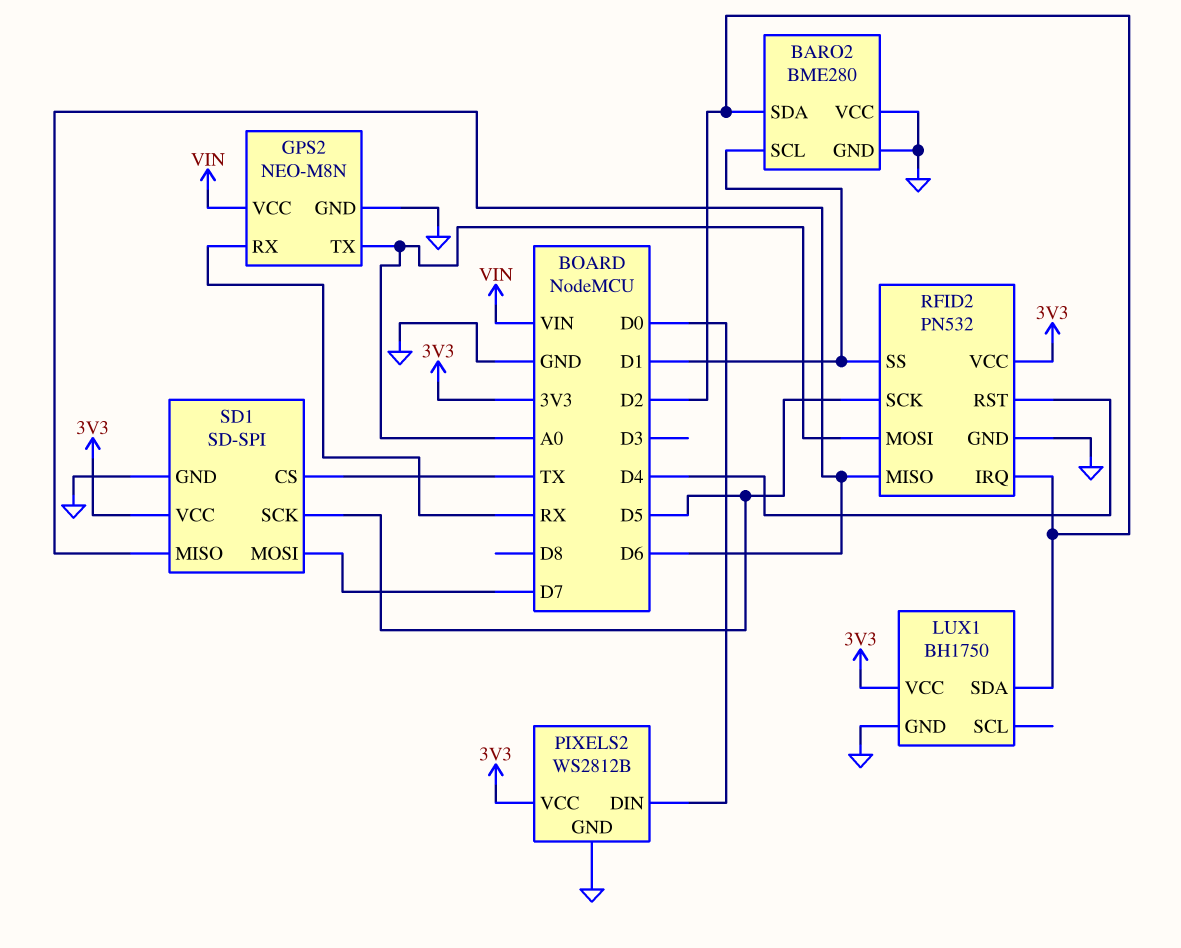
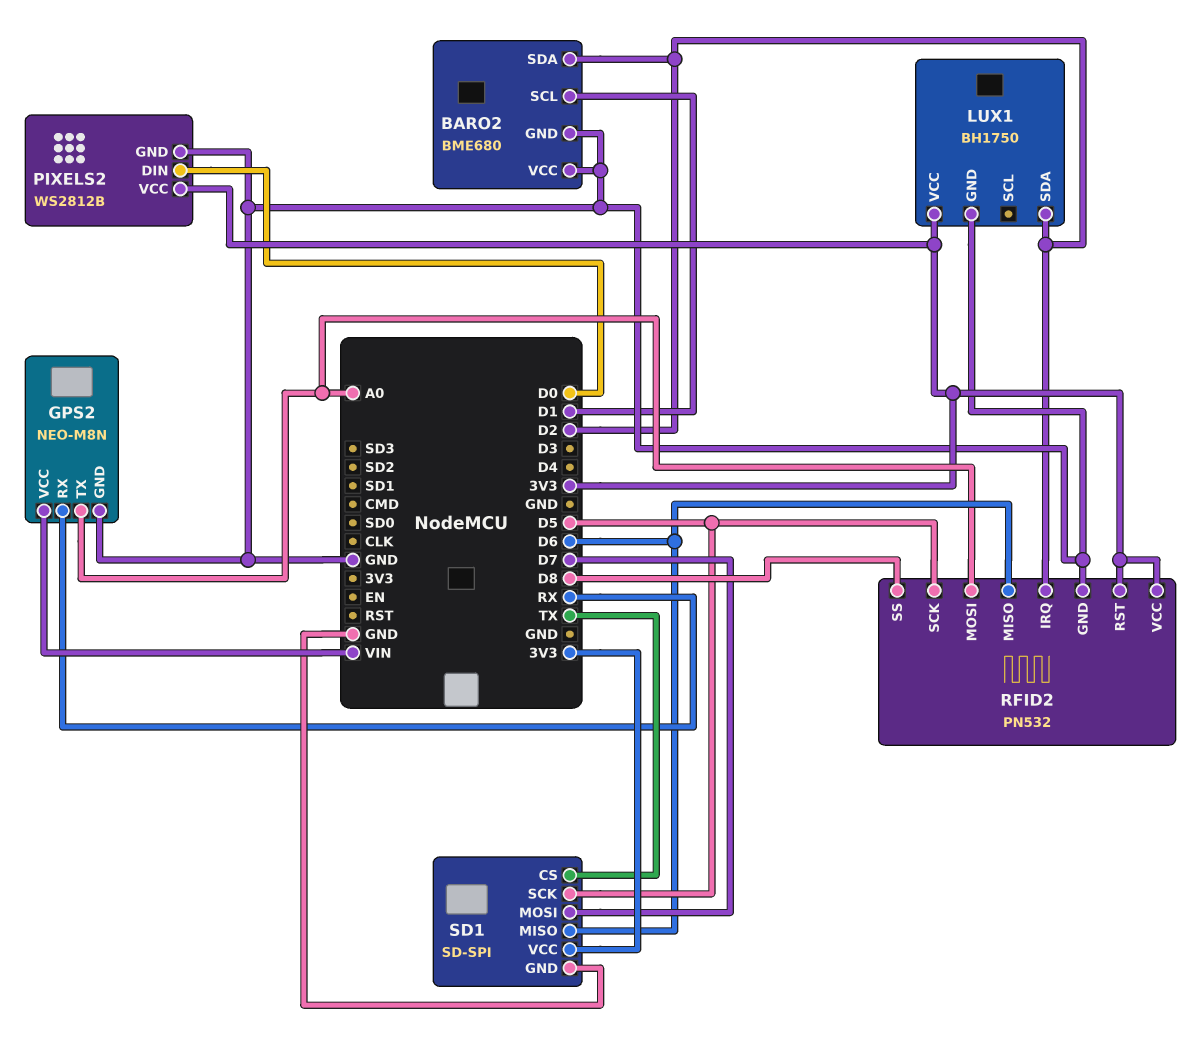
BARO2: BME280 -> BME680
RFID2 pin RST: D4 -> 3V3
RFID2 pin SS: D1 -> D8

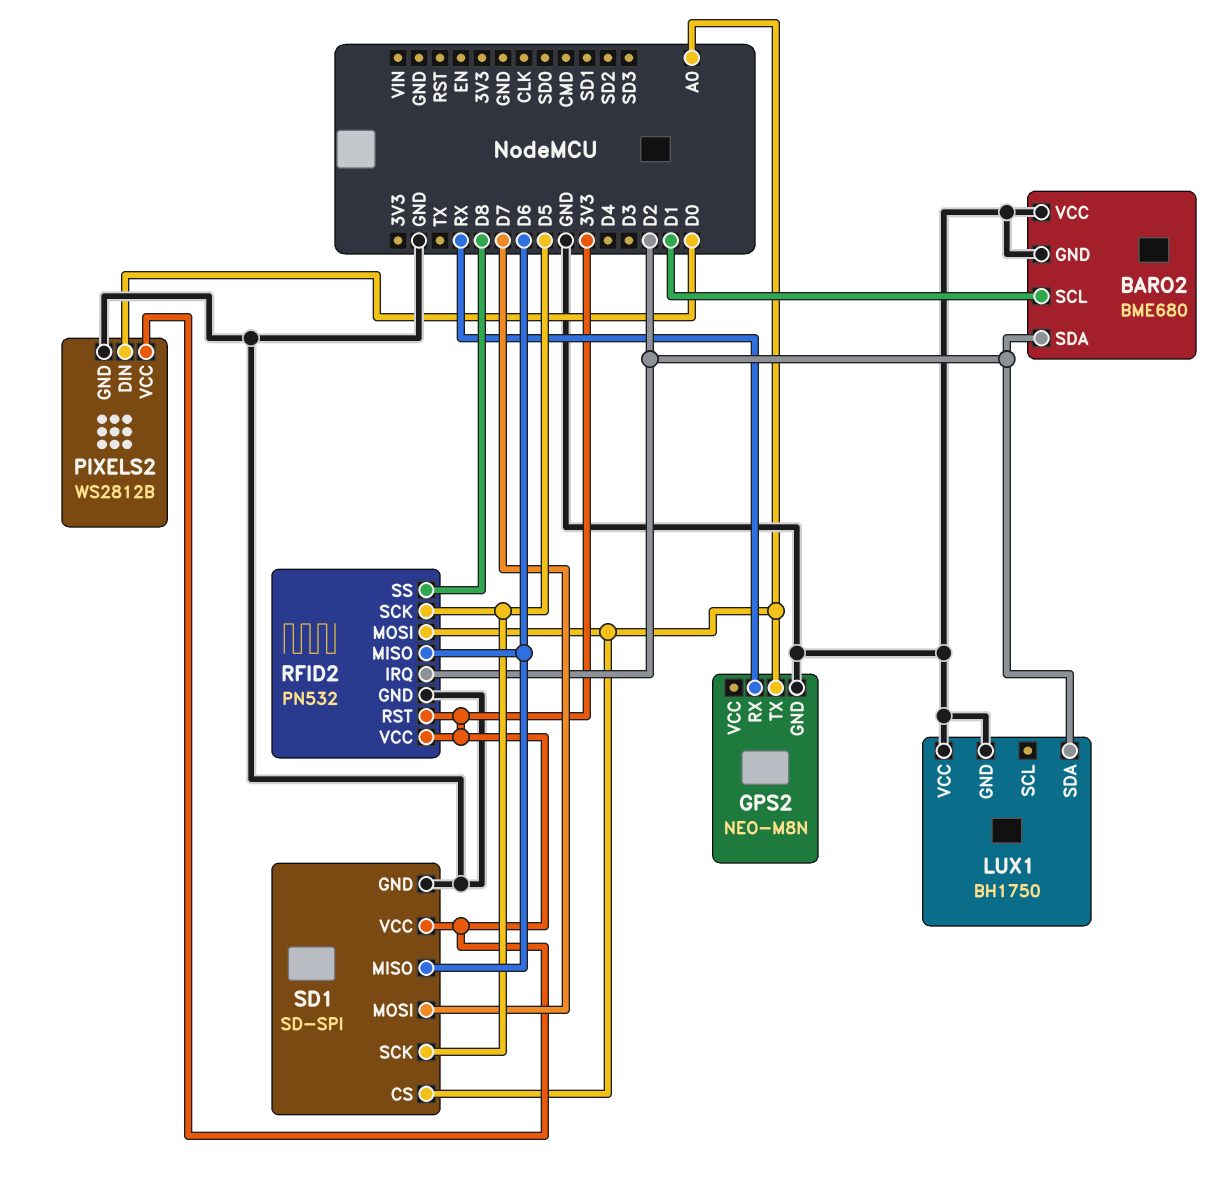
GPS2 pin VCC: VIN -> none
LUX1 pin VCC: 3V3 -> GND
SD1 pin CS: TX -> A0

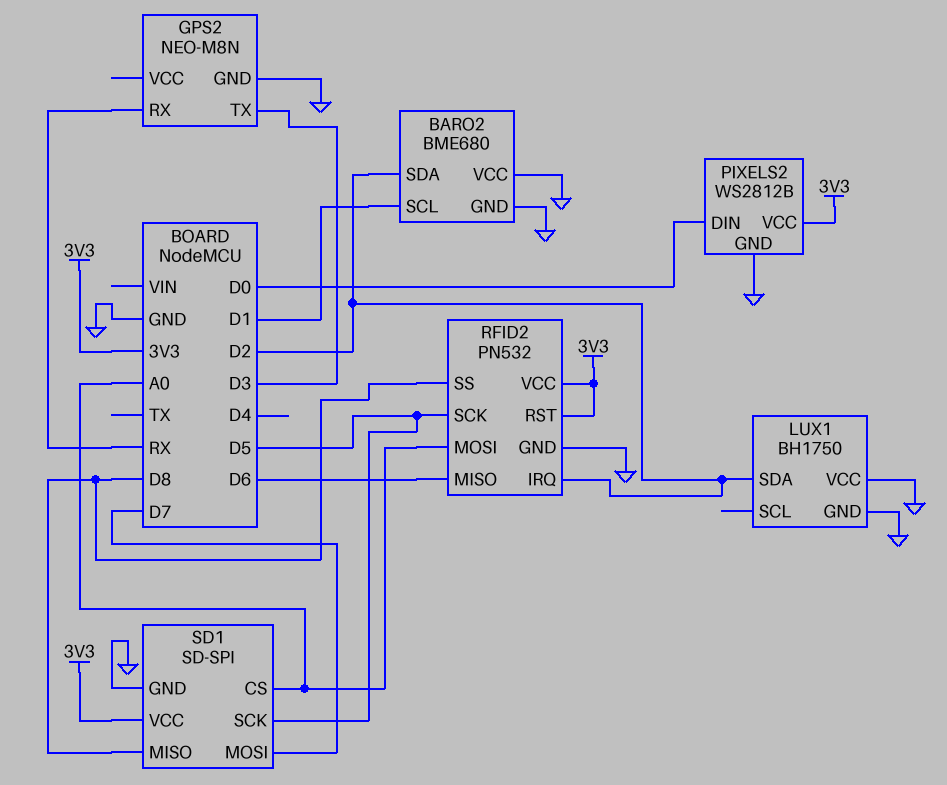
GPS2 pin TX: A0 -> D3
SD1 pin MISO: D6 -> D8

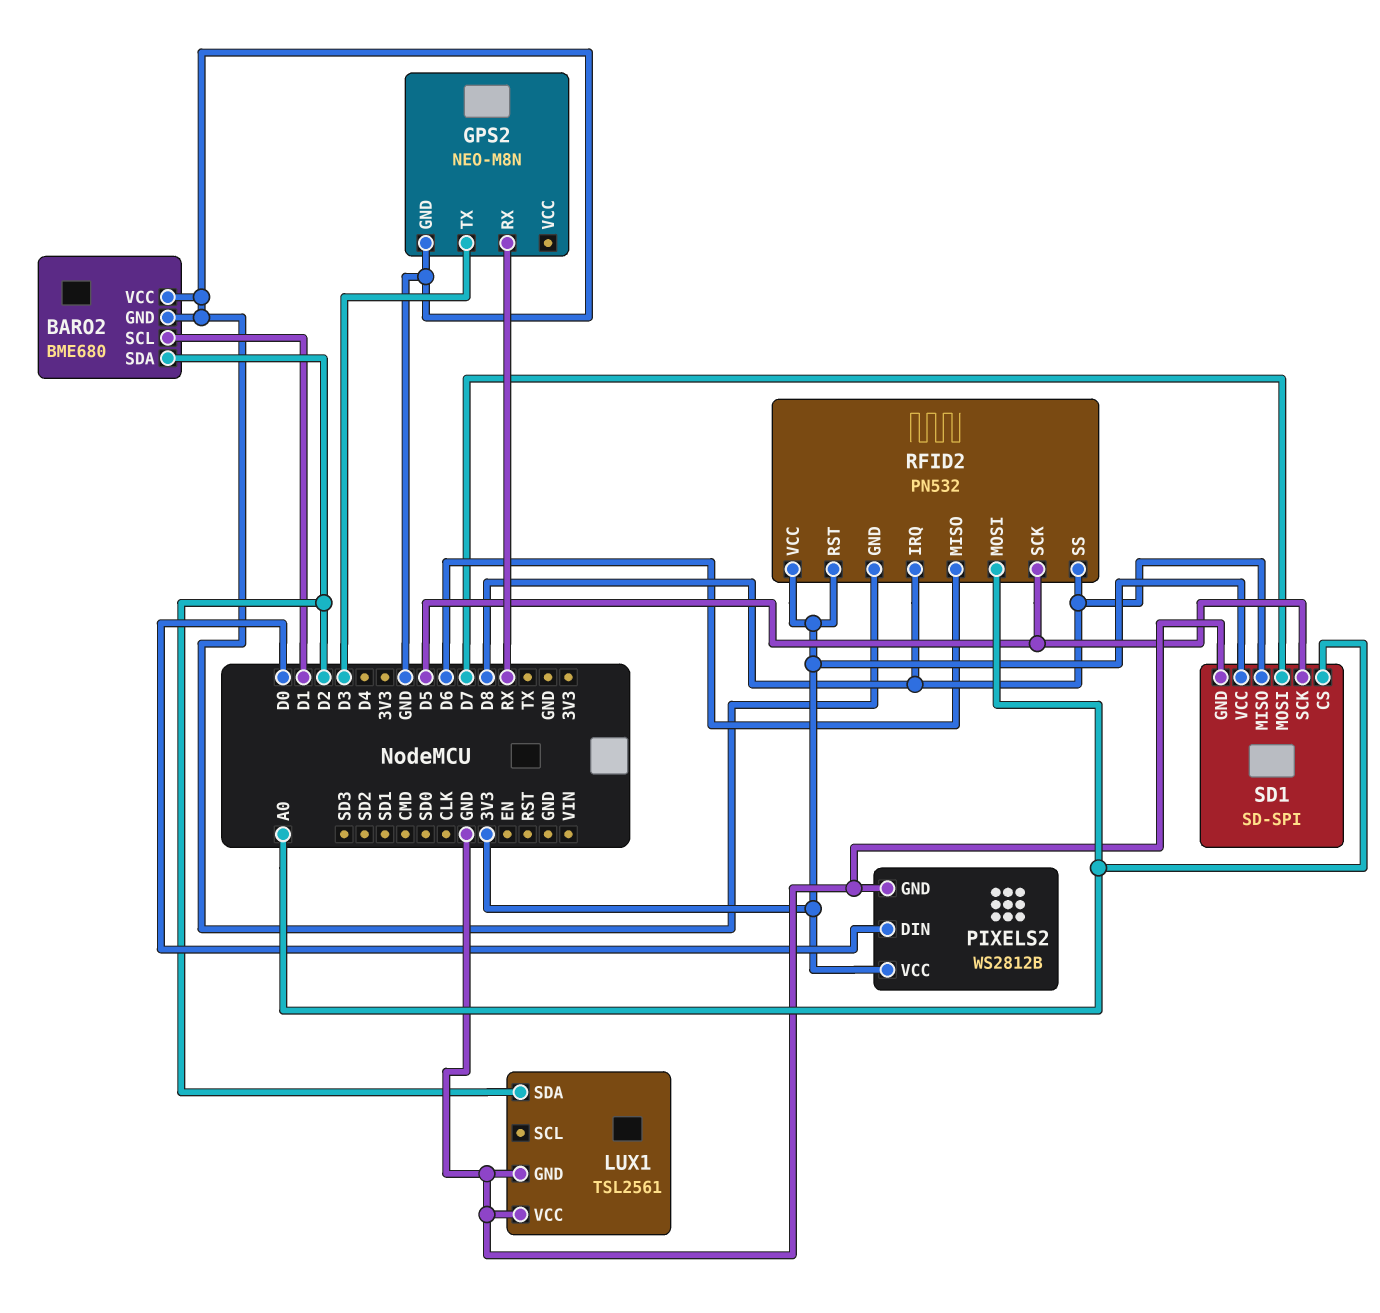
LUX1: BH1750 -> TSL2561
RFID2 pin IRQ: D2 -> D8

